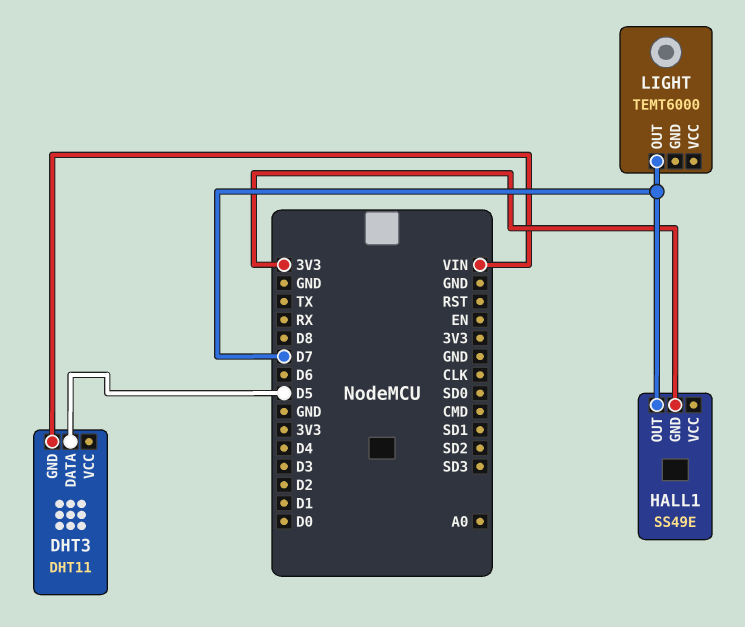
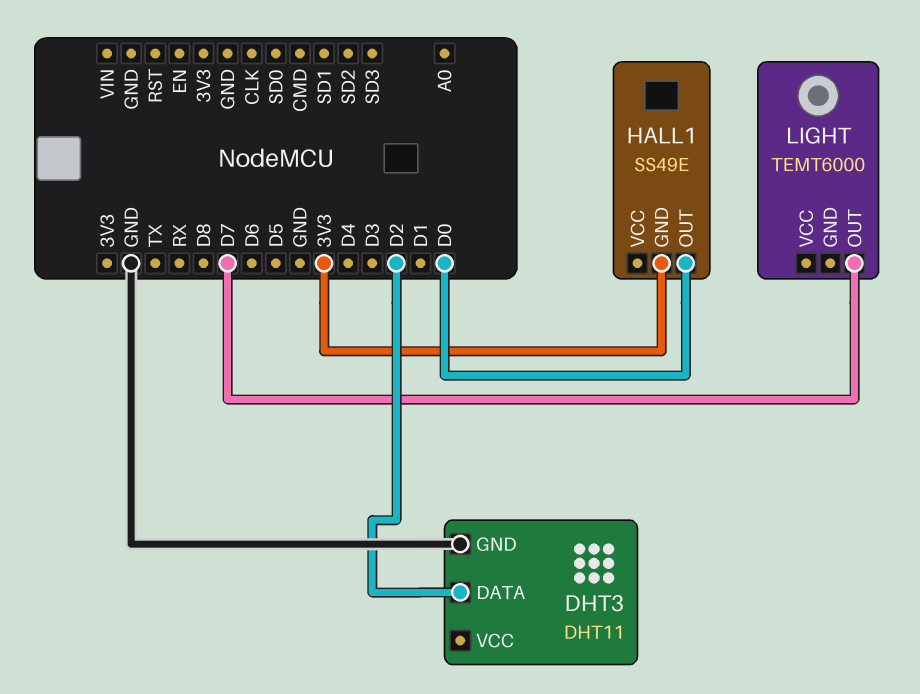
DHT3 pin DATA: D5 -> D2
DHT3 pin GND: VIN -> GND
HALL1 pin OUT: D7 -> D0

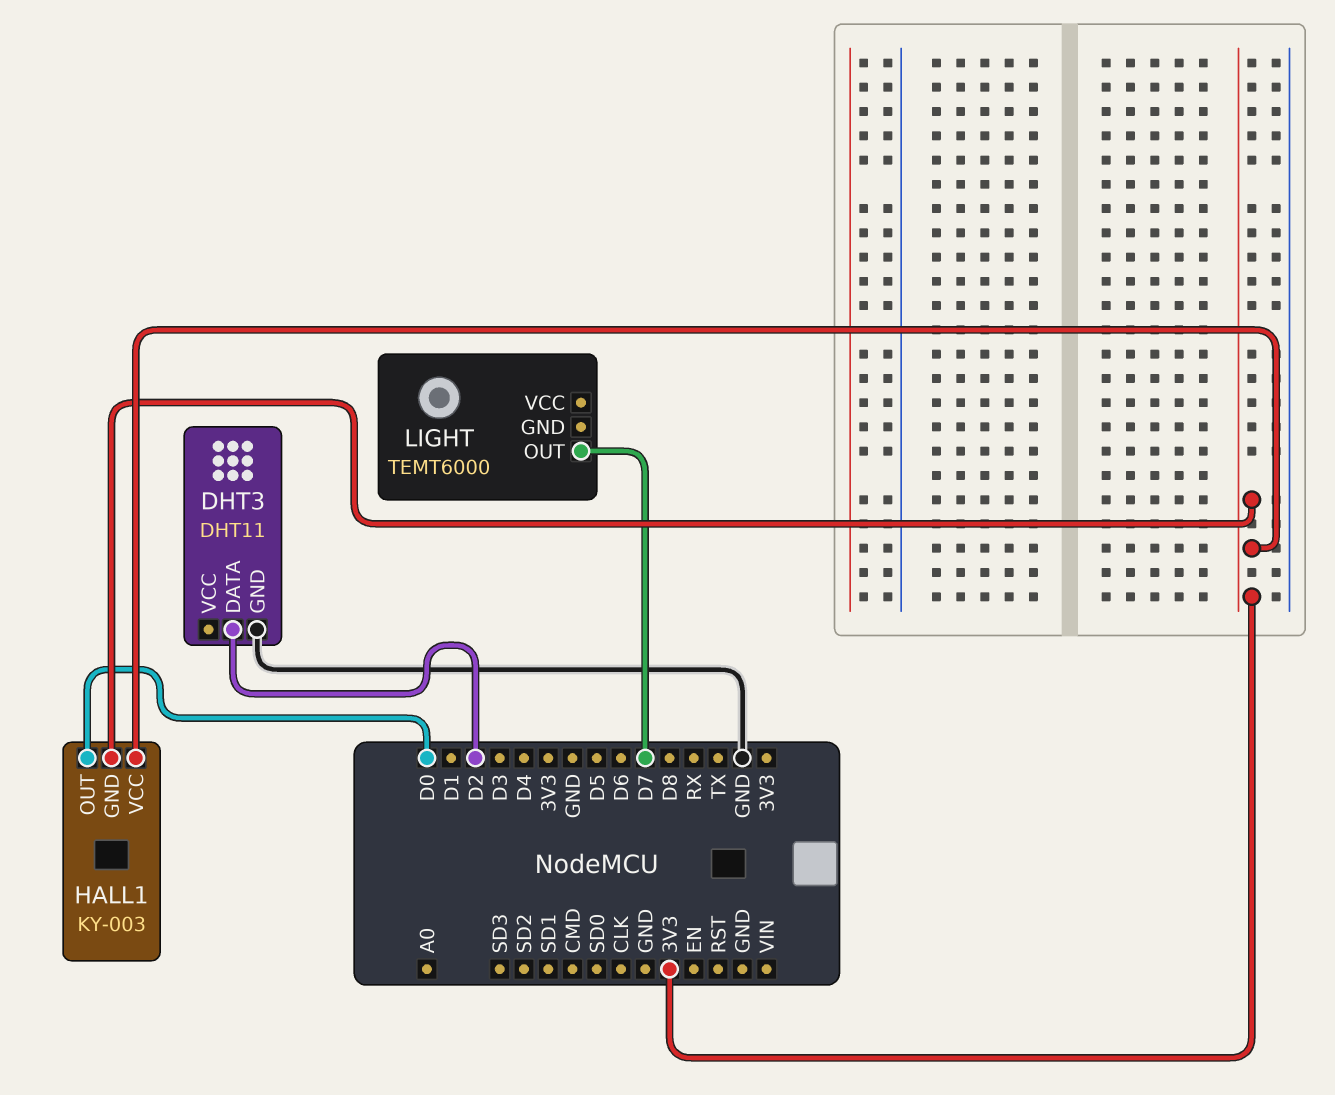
HALL1: SS49E -> KY-003
HALL1 pin VCC: none -> 3V3

